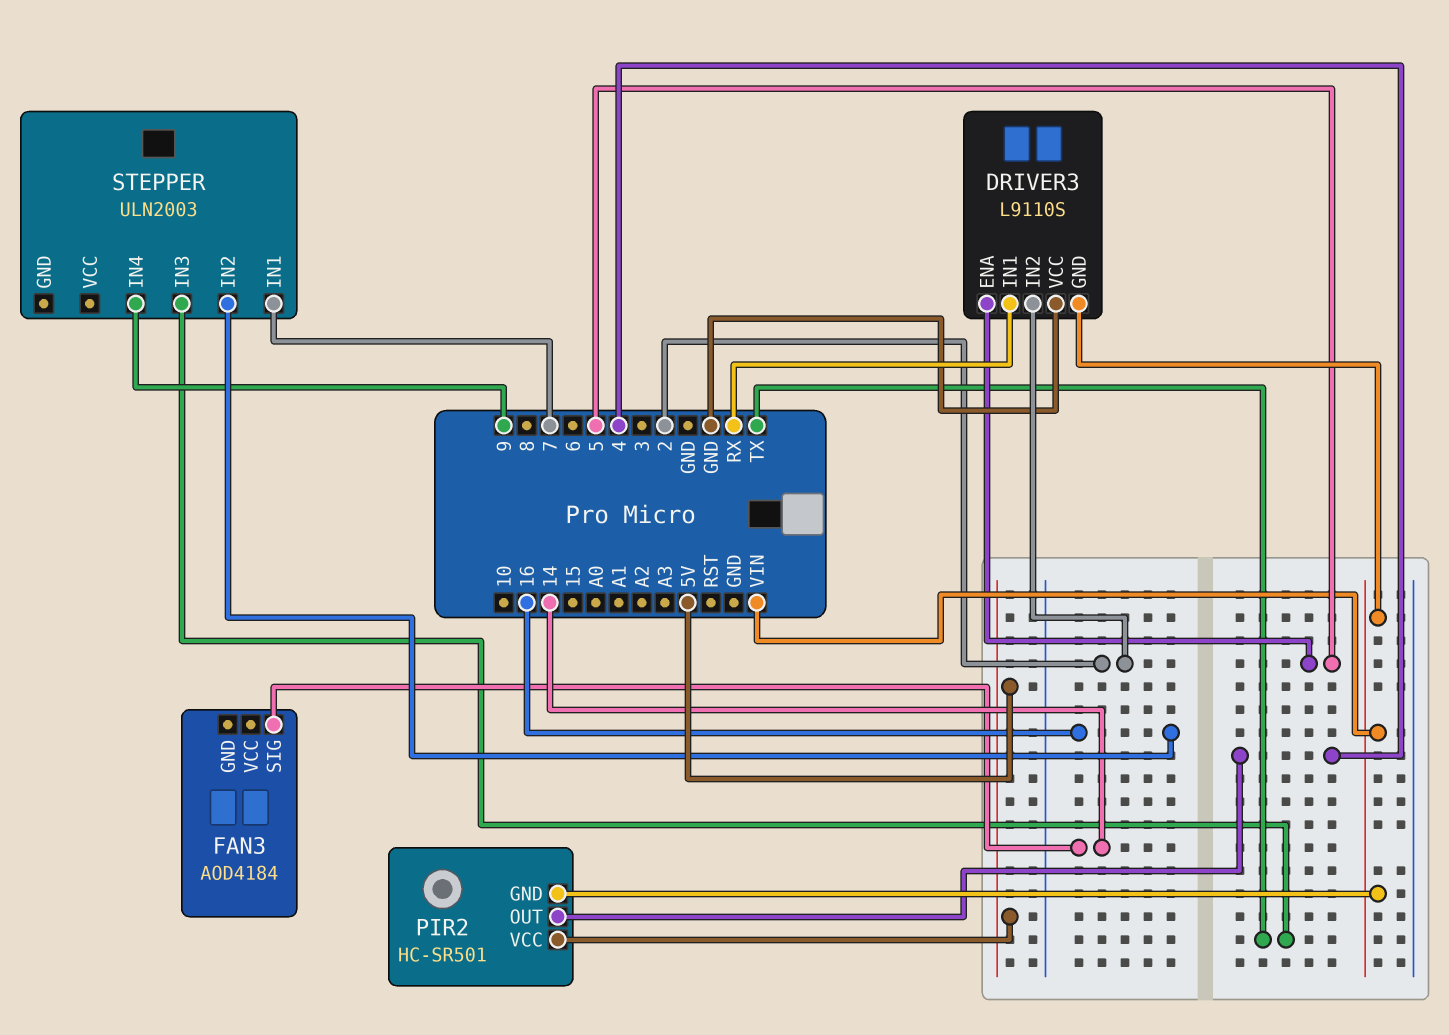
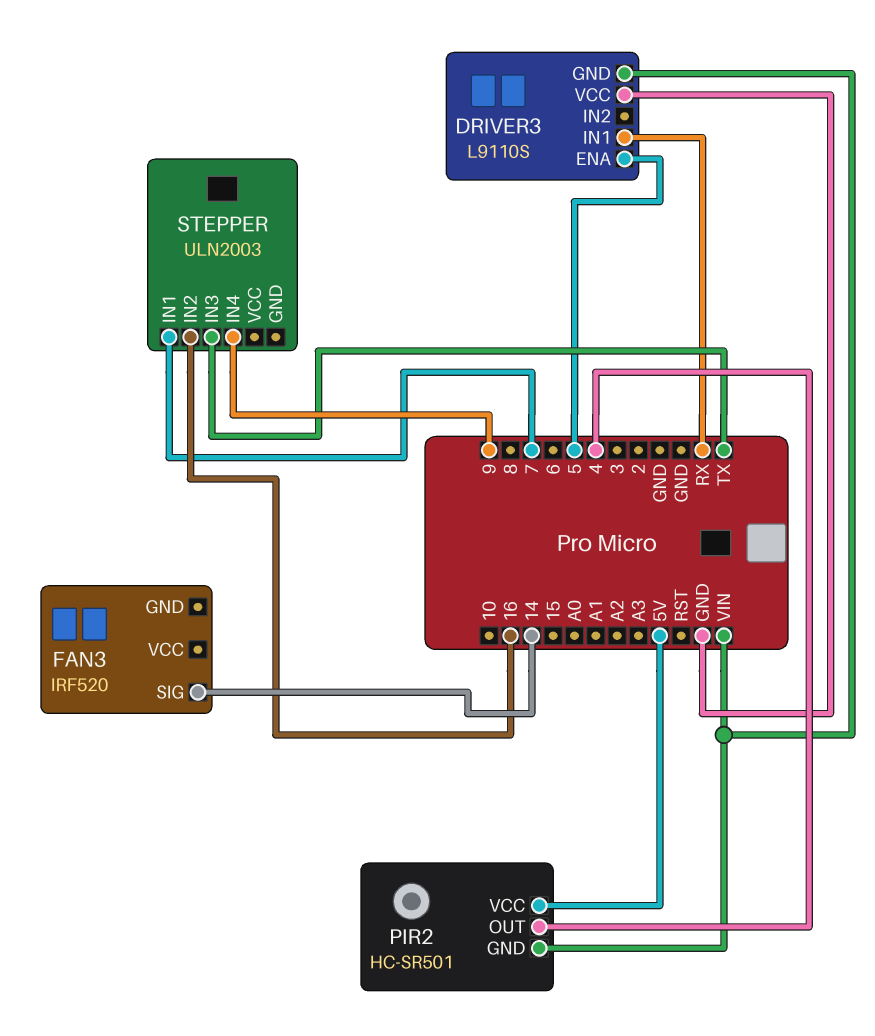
DRIVER3 pin IN2: 2 -> none
FAN3: AOD4184 -> IRF520

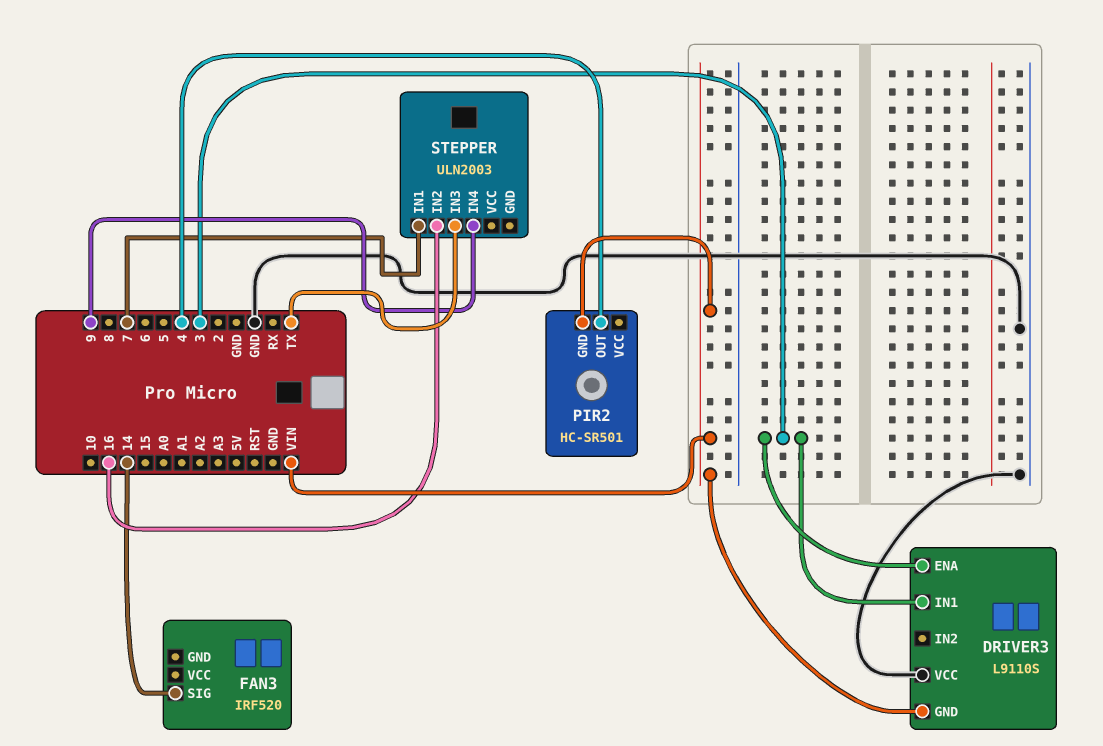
DRIVER3 pin ENA: 5 -> 3
DRIVER3 pin IN1: RX -> 3
PIR2 pin VCC: 5V -> none

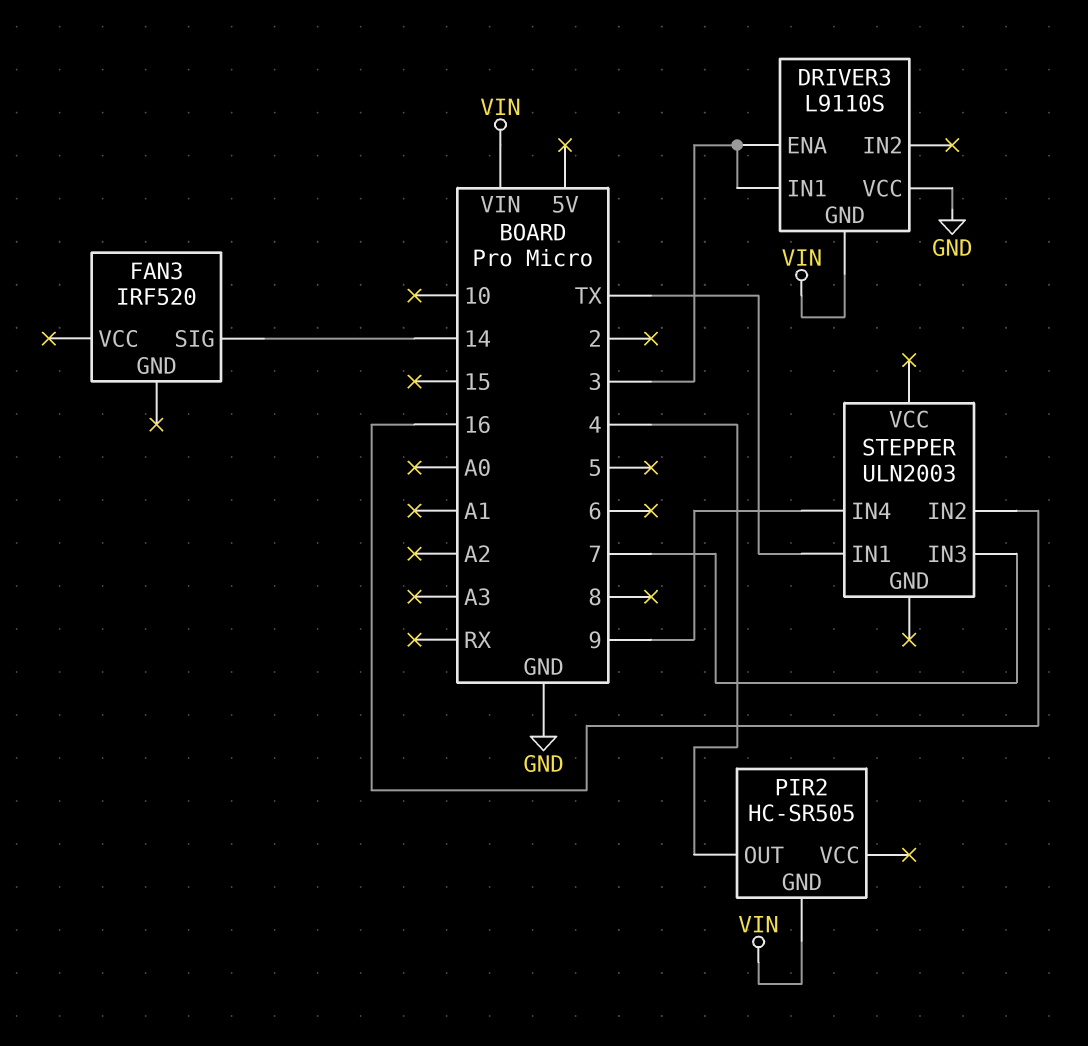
PIR2: HC-SR501 -> HC-SR505
STEPPER pin IN1: 7 -> TX
STEPPER pin IN3: TX -> 7

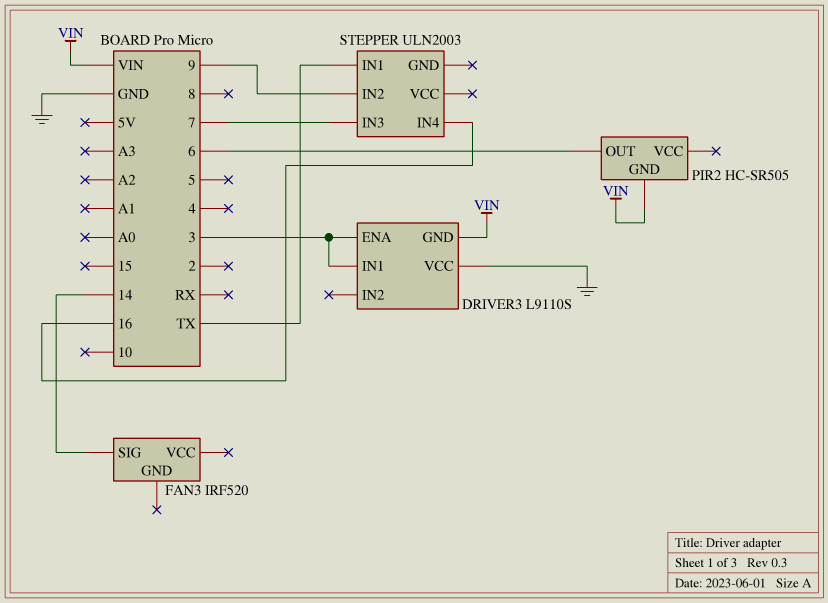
PIR2 pin OUT: 4 -> 6
STEPPER pin IN2: 16 -> 9
STEPPER pin IN4: 9 -> 16

